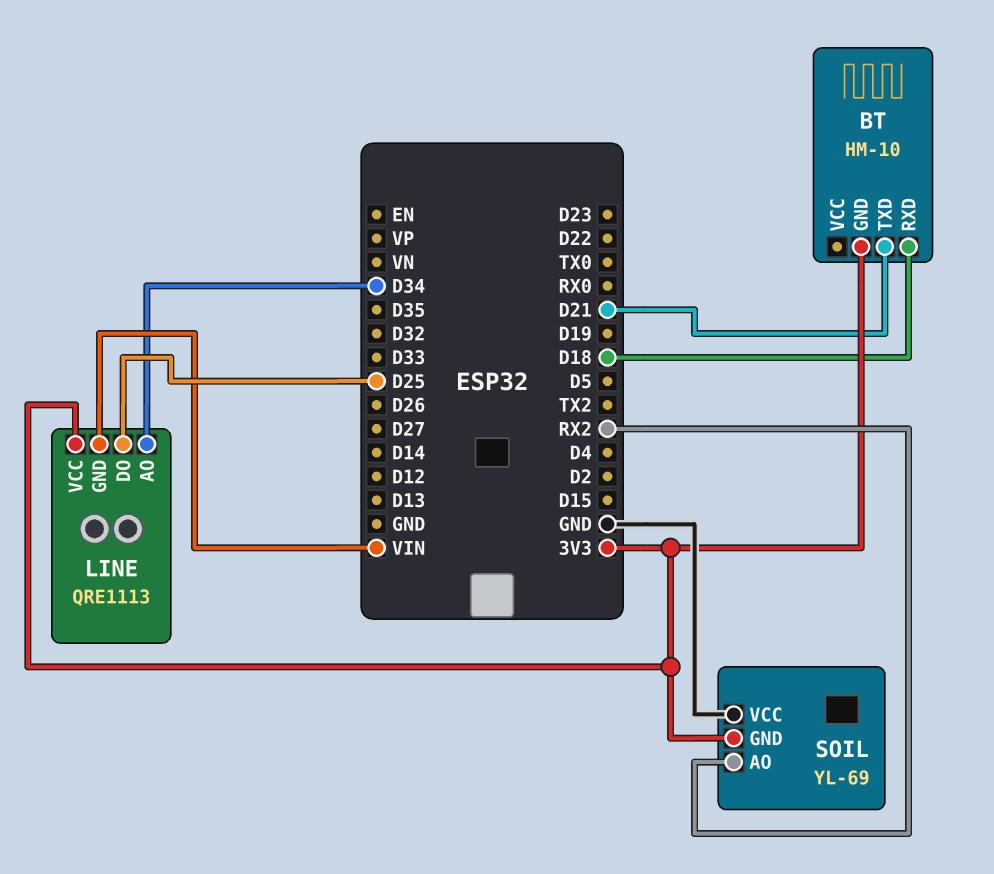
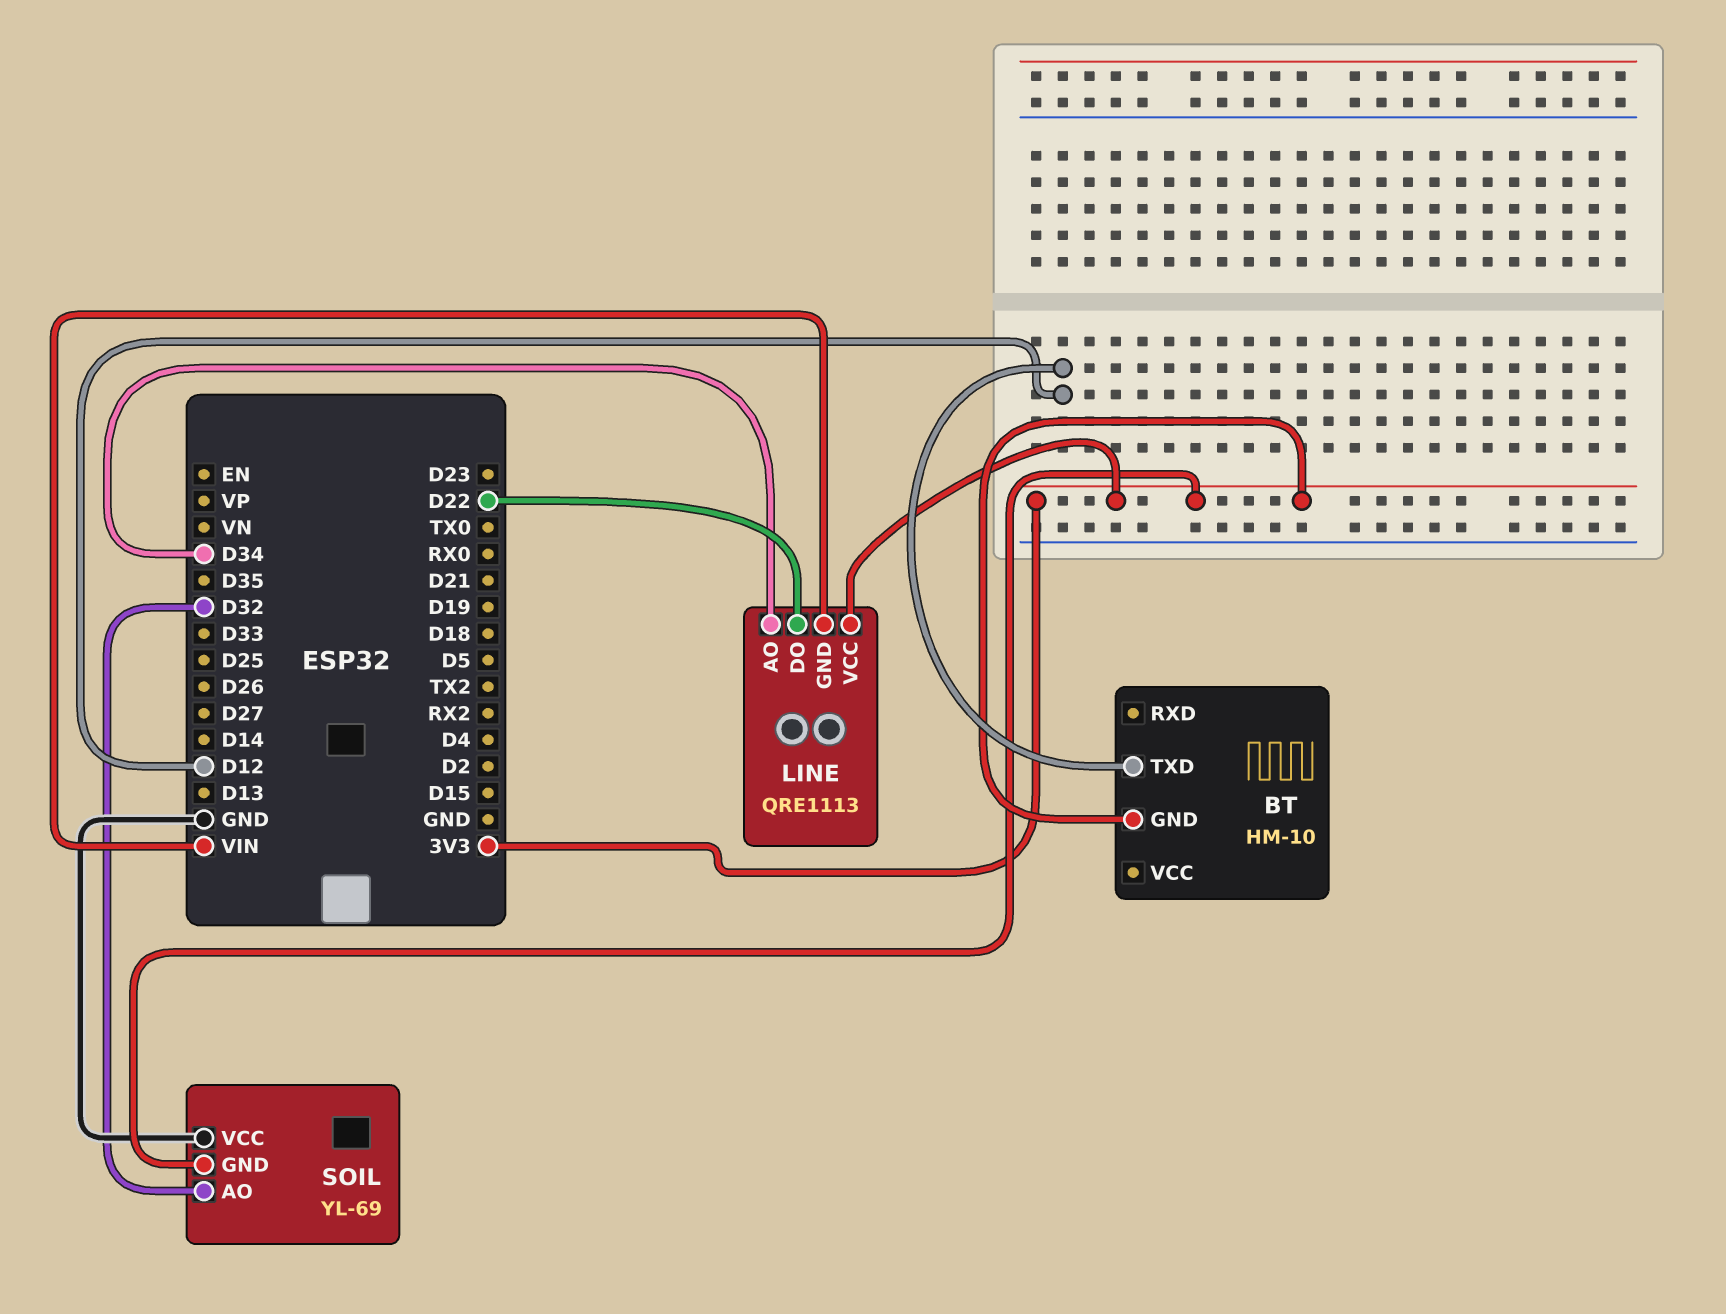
BT pin RXD: D18 -> none
BT pin TXD: D21 -> D12
LINE pin DO: D25 -> D22
SOIL pin AO: RX2 -> D32

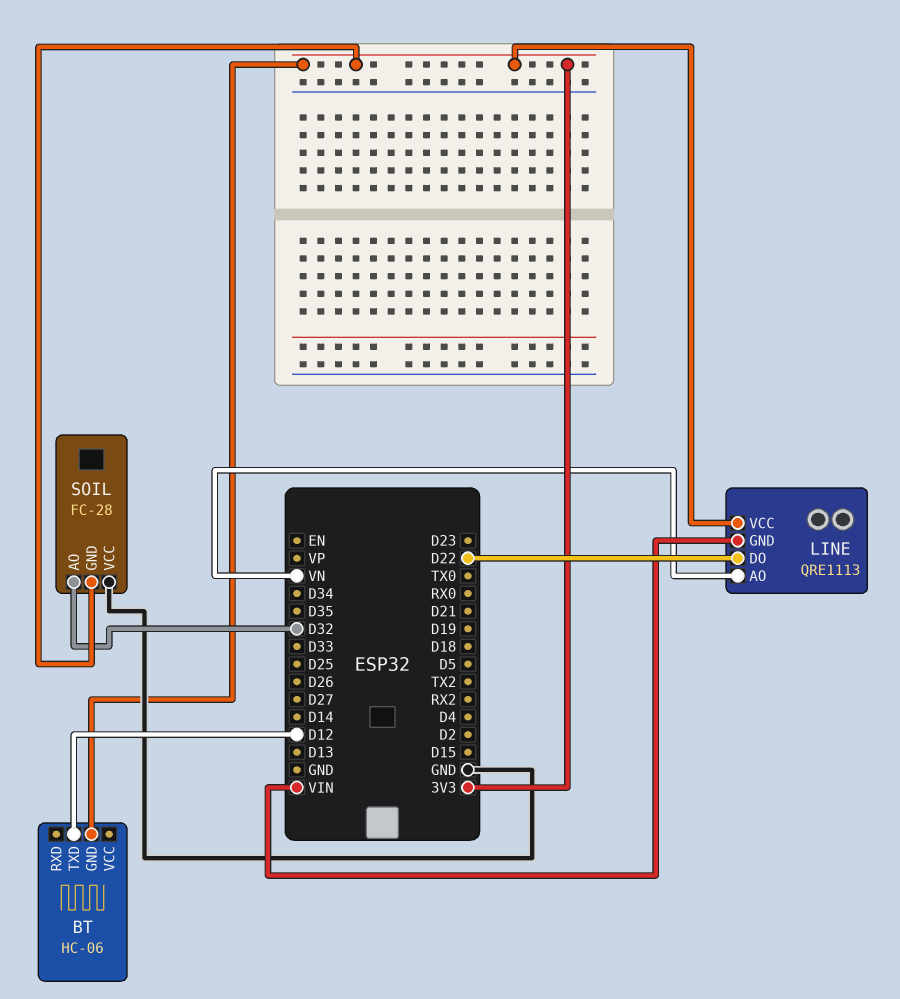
BT: HM-10 -> HC-06
LINE pin AO: D34 -> VN
SOIL: YL-69 -> FC-28

